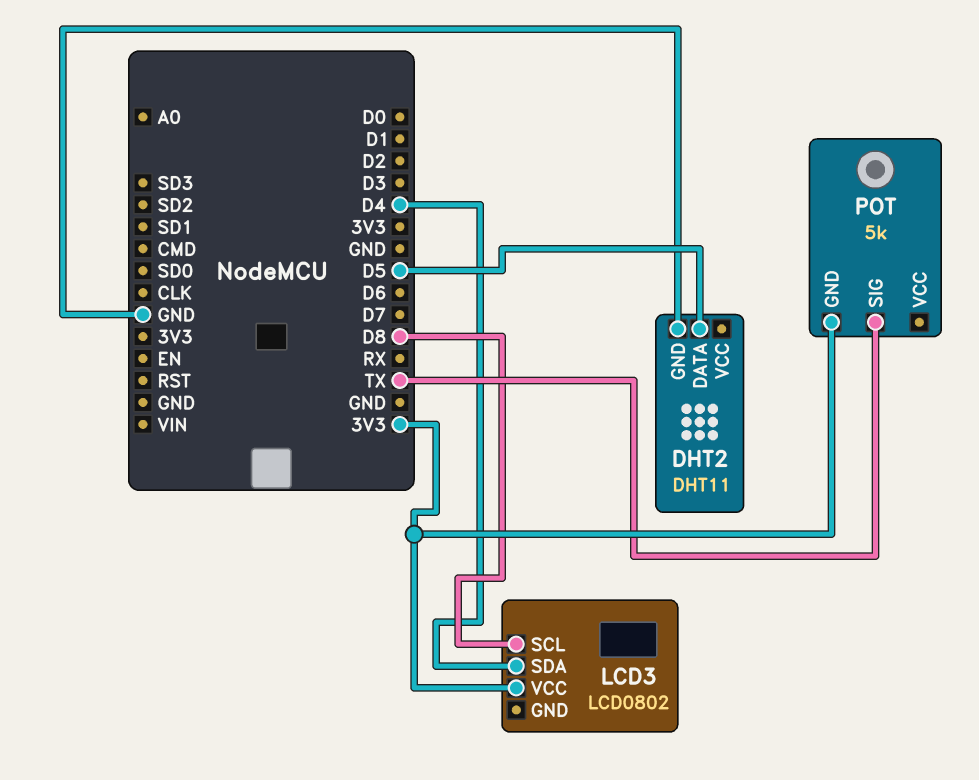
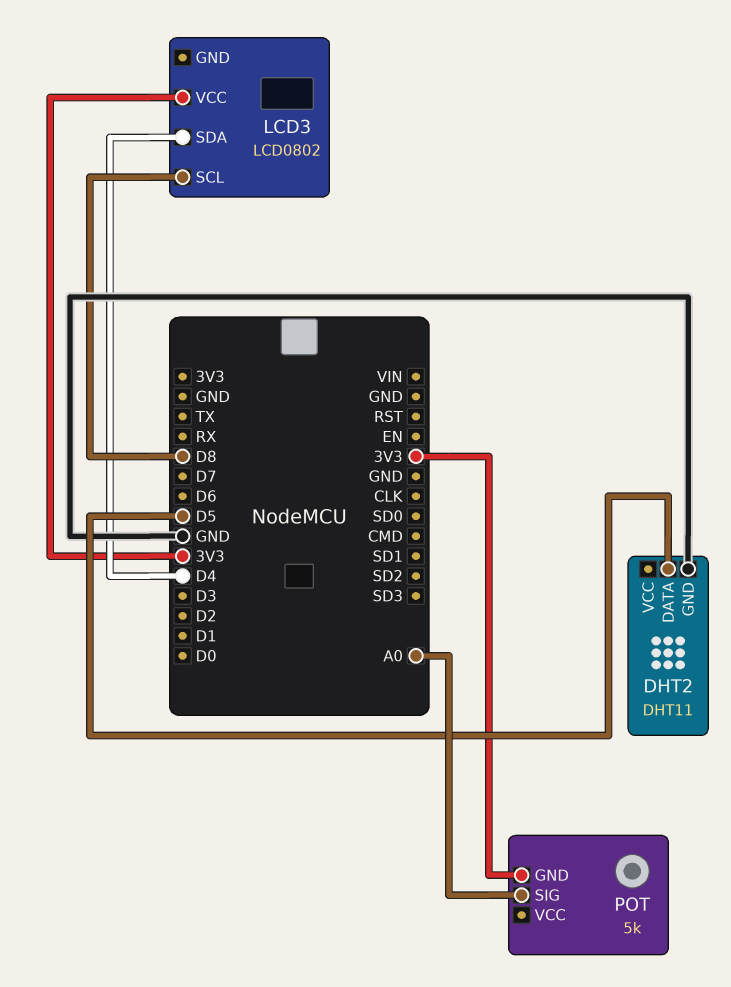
POT pin SIG: TX -> A0

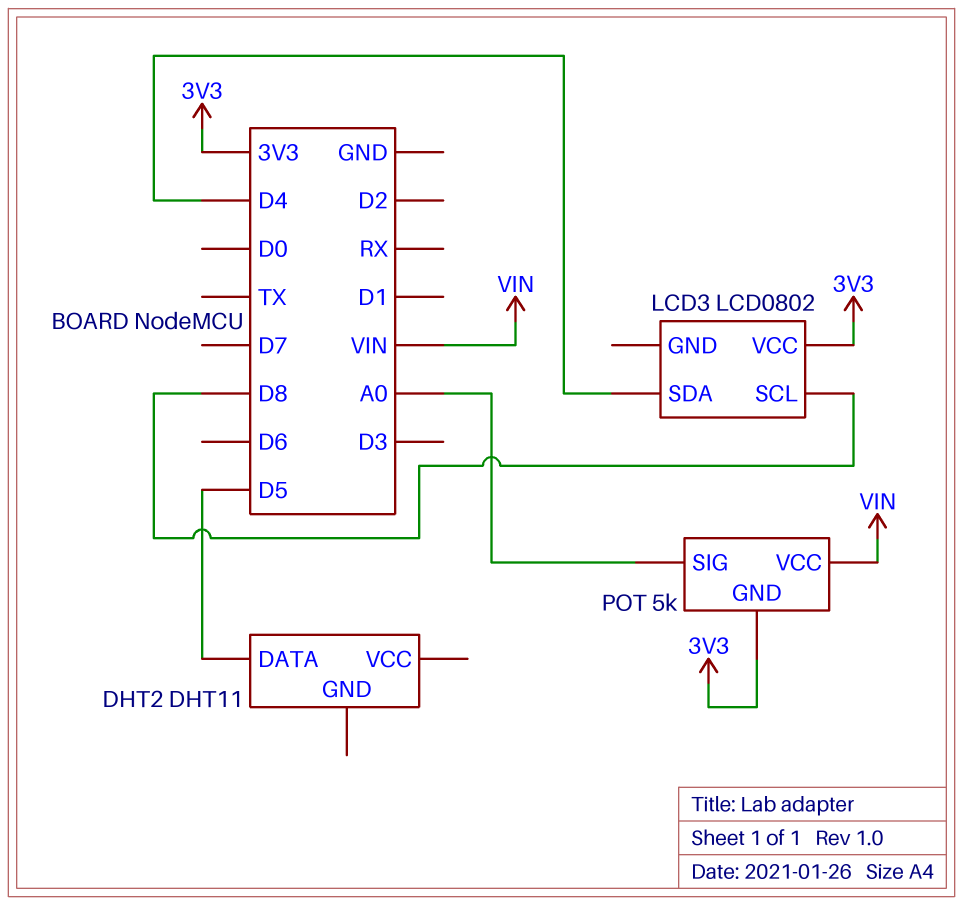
DHT2 pin GND: GND -> none
POT pin VCC: none -> VIN

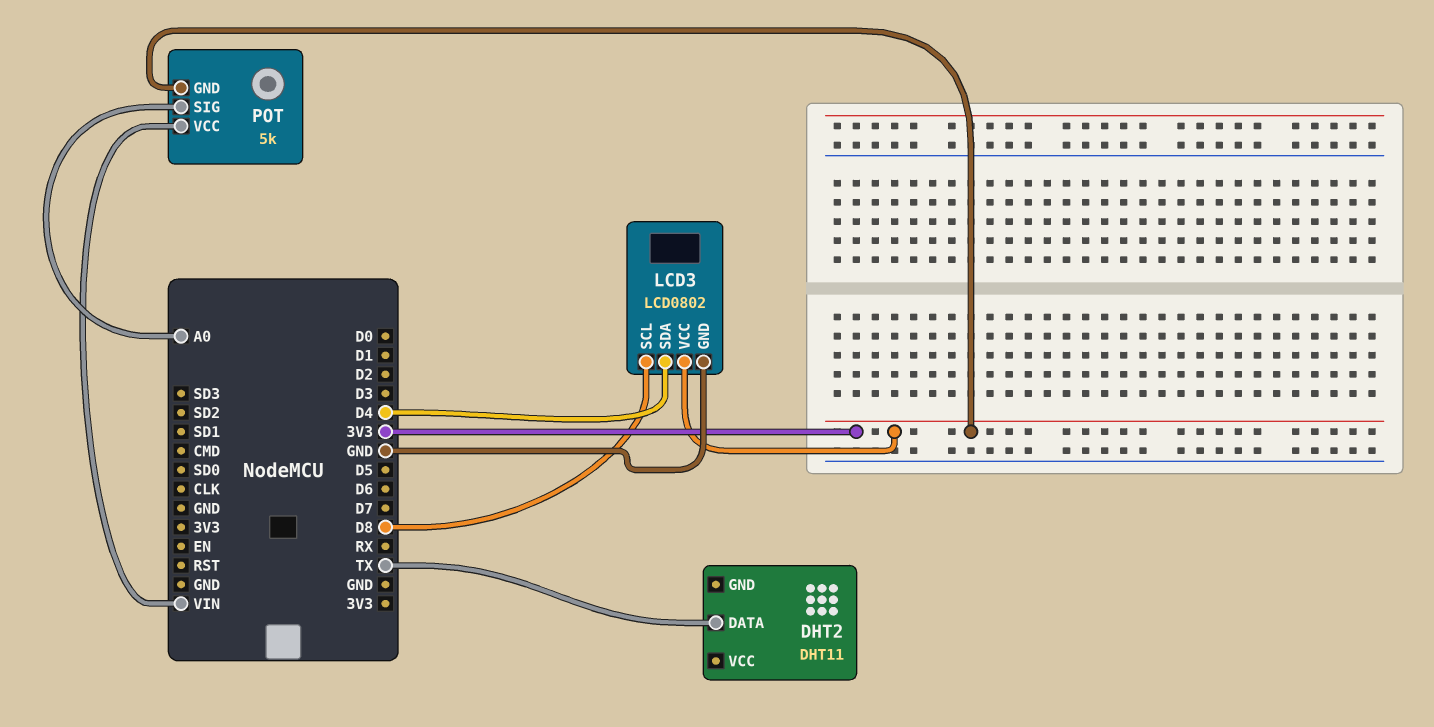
DHT2 pin DATA: D5 -> TX
LCD3 pin GND: none -> GND

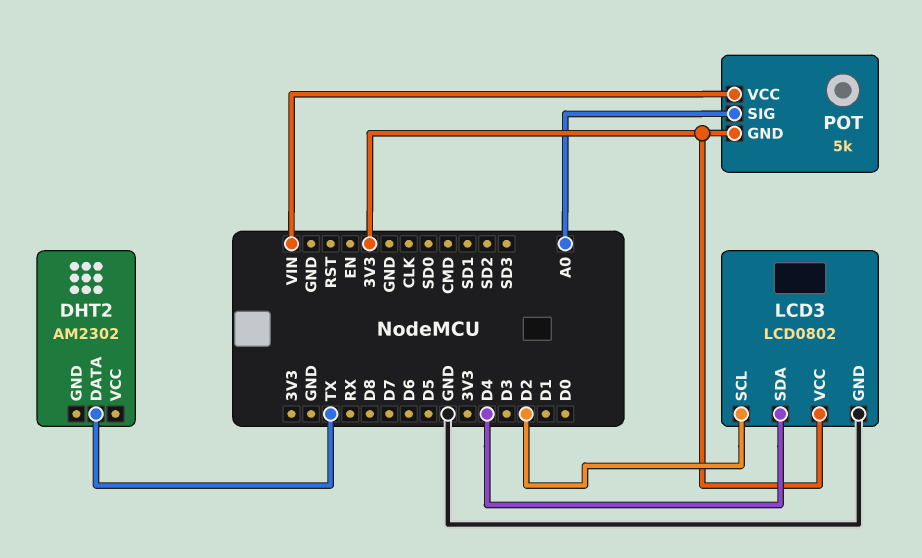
DHT2: DHT11 -> AM2302
LCD3 pin SCL: D8 -> D2

